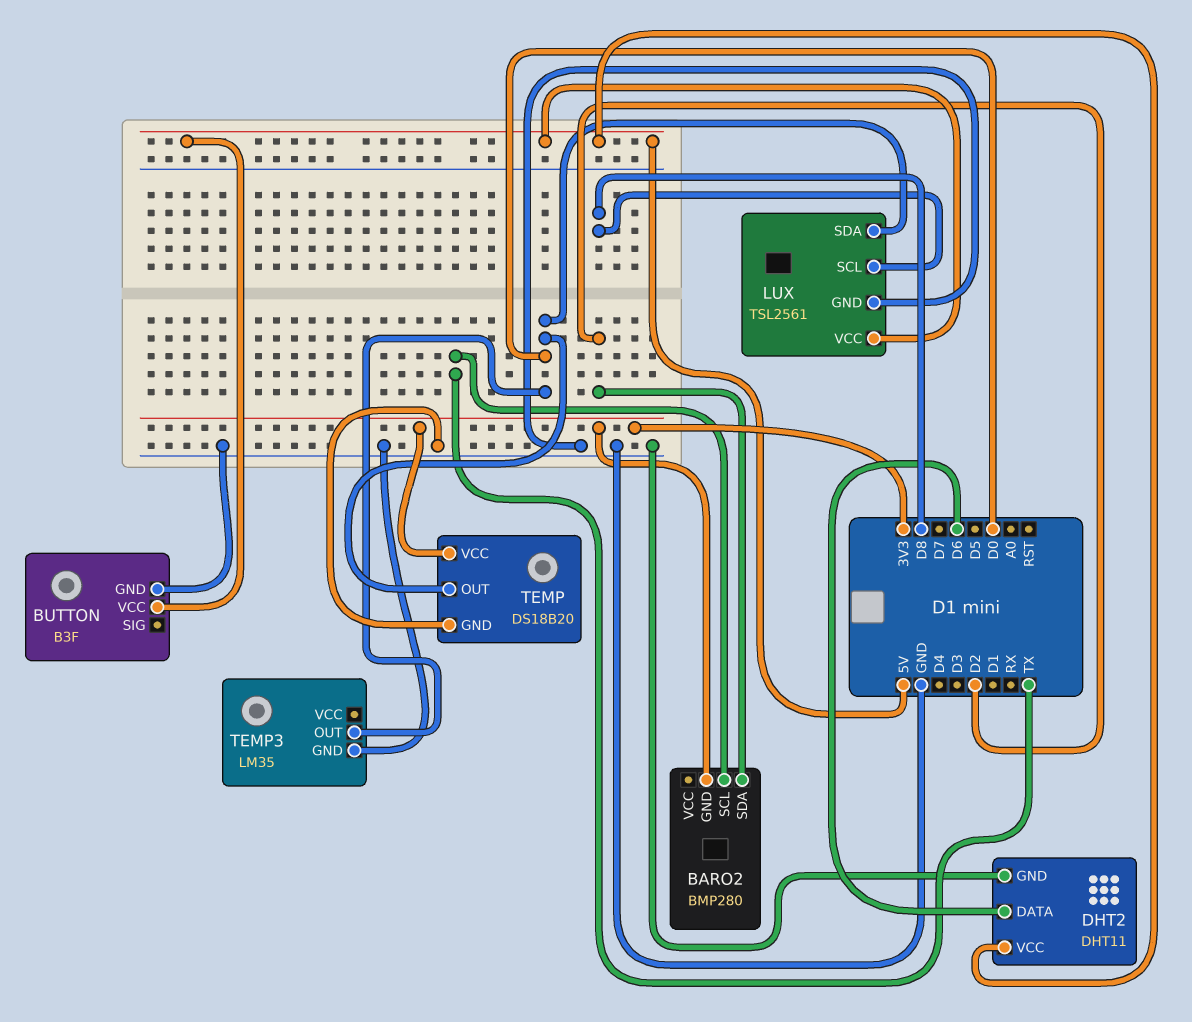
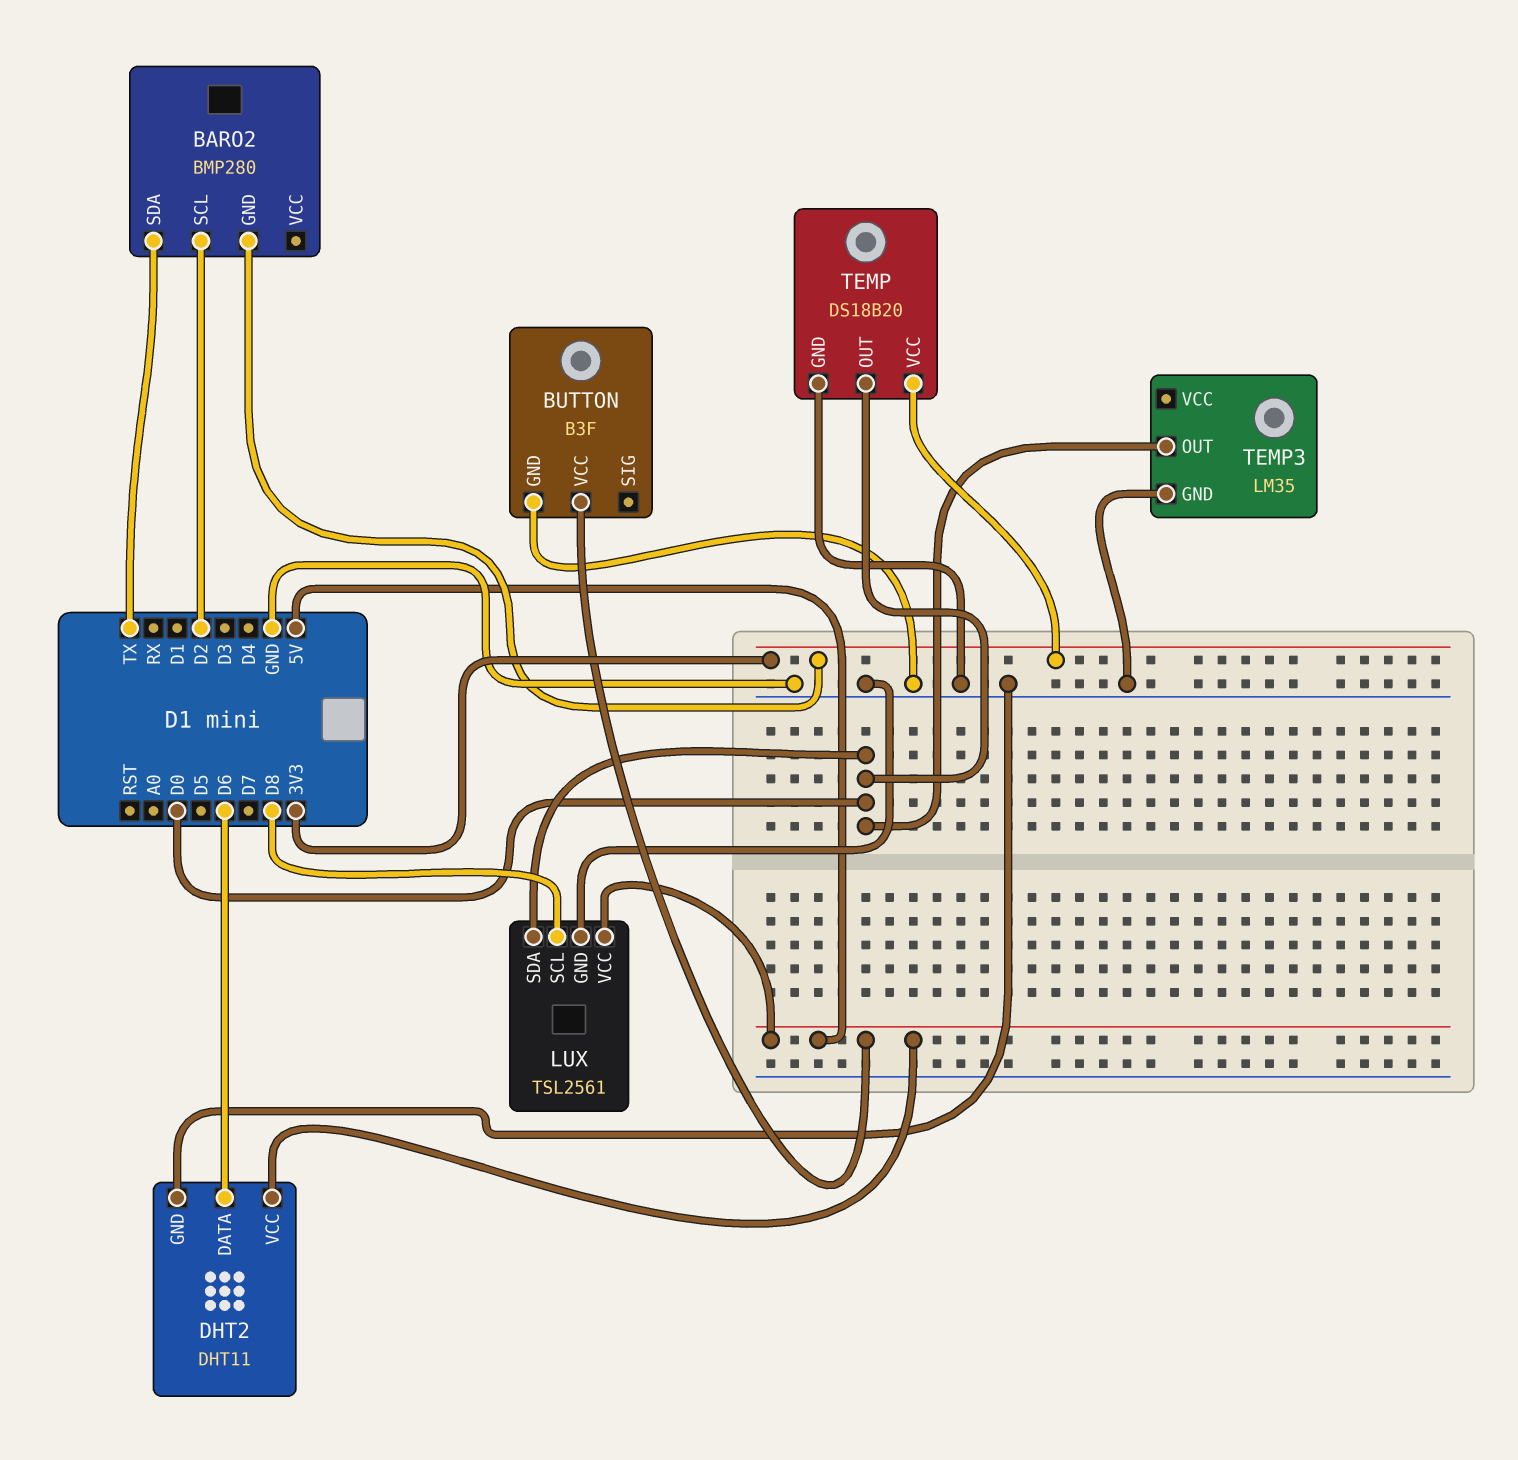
BARO2 pin SCL: TX -> D2
BARO2 pin SDA: D2 -> TX

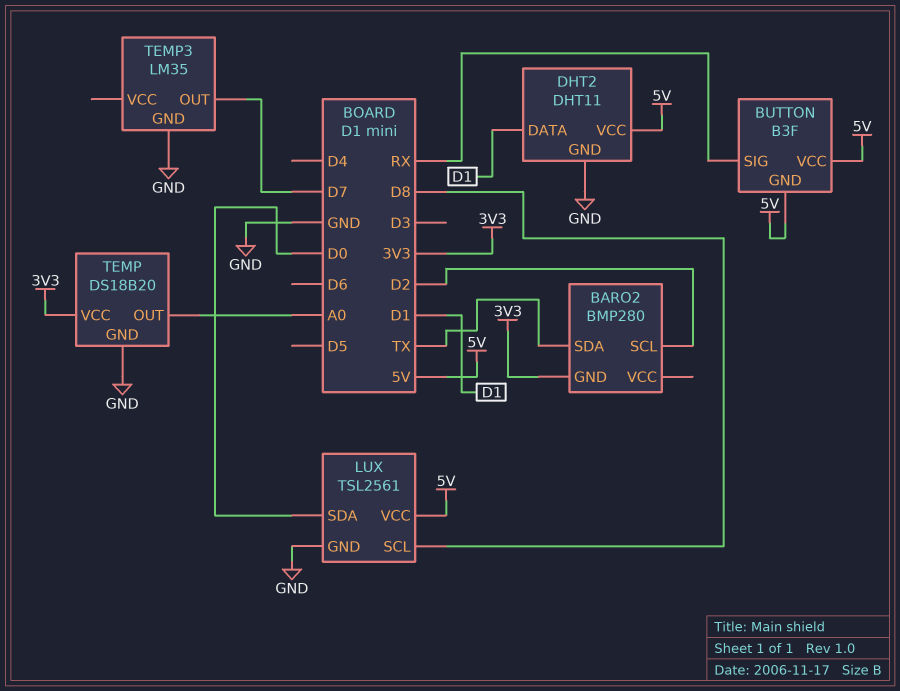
BUTTON pin GND: GND -> 5V
BUTTON pin SIG: none -> RX
DHT2 pin DATA: D6 -> D1
TEMP pin OUT: D0 -> A0
TEMP3 pin OUT: D0 -> D7

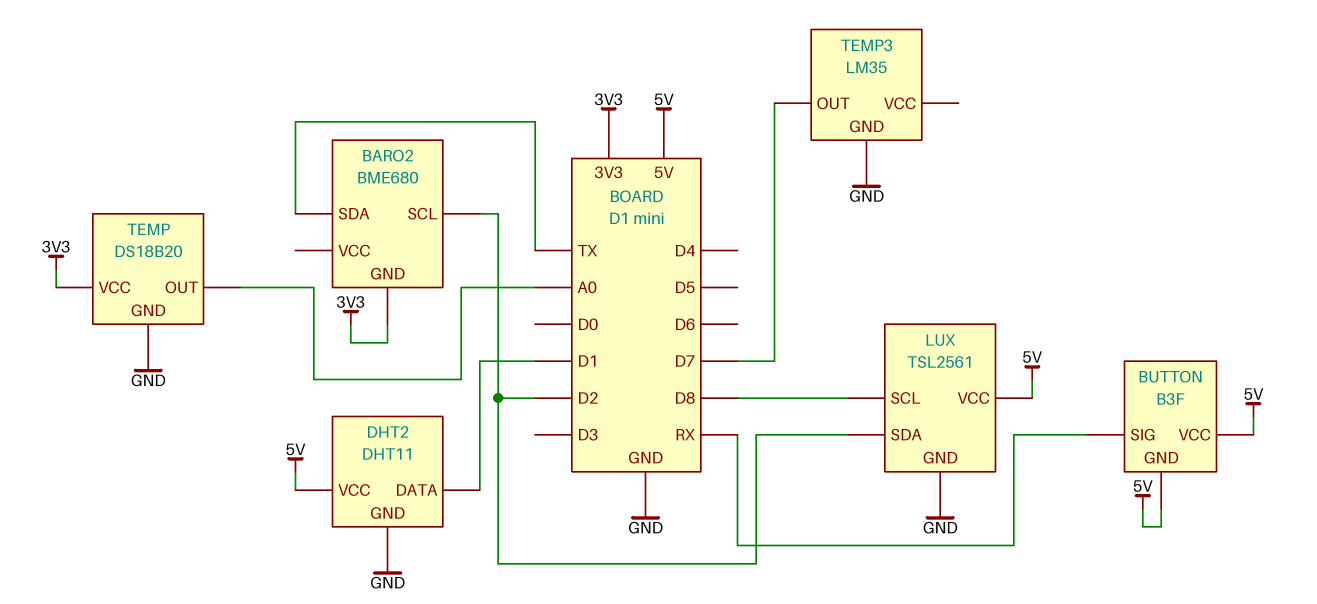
BARO2: BMP280 -> BME680
LUX pin SDA: D0 -> D2

